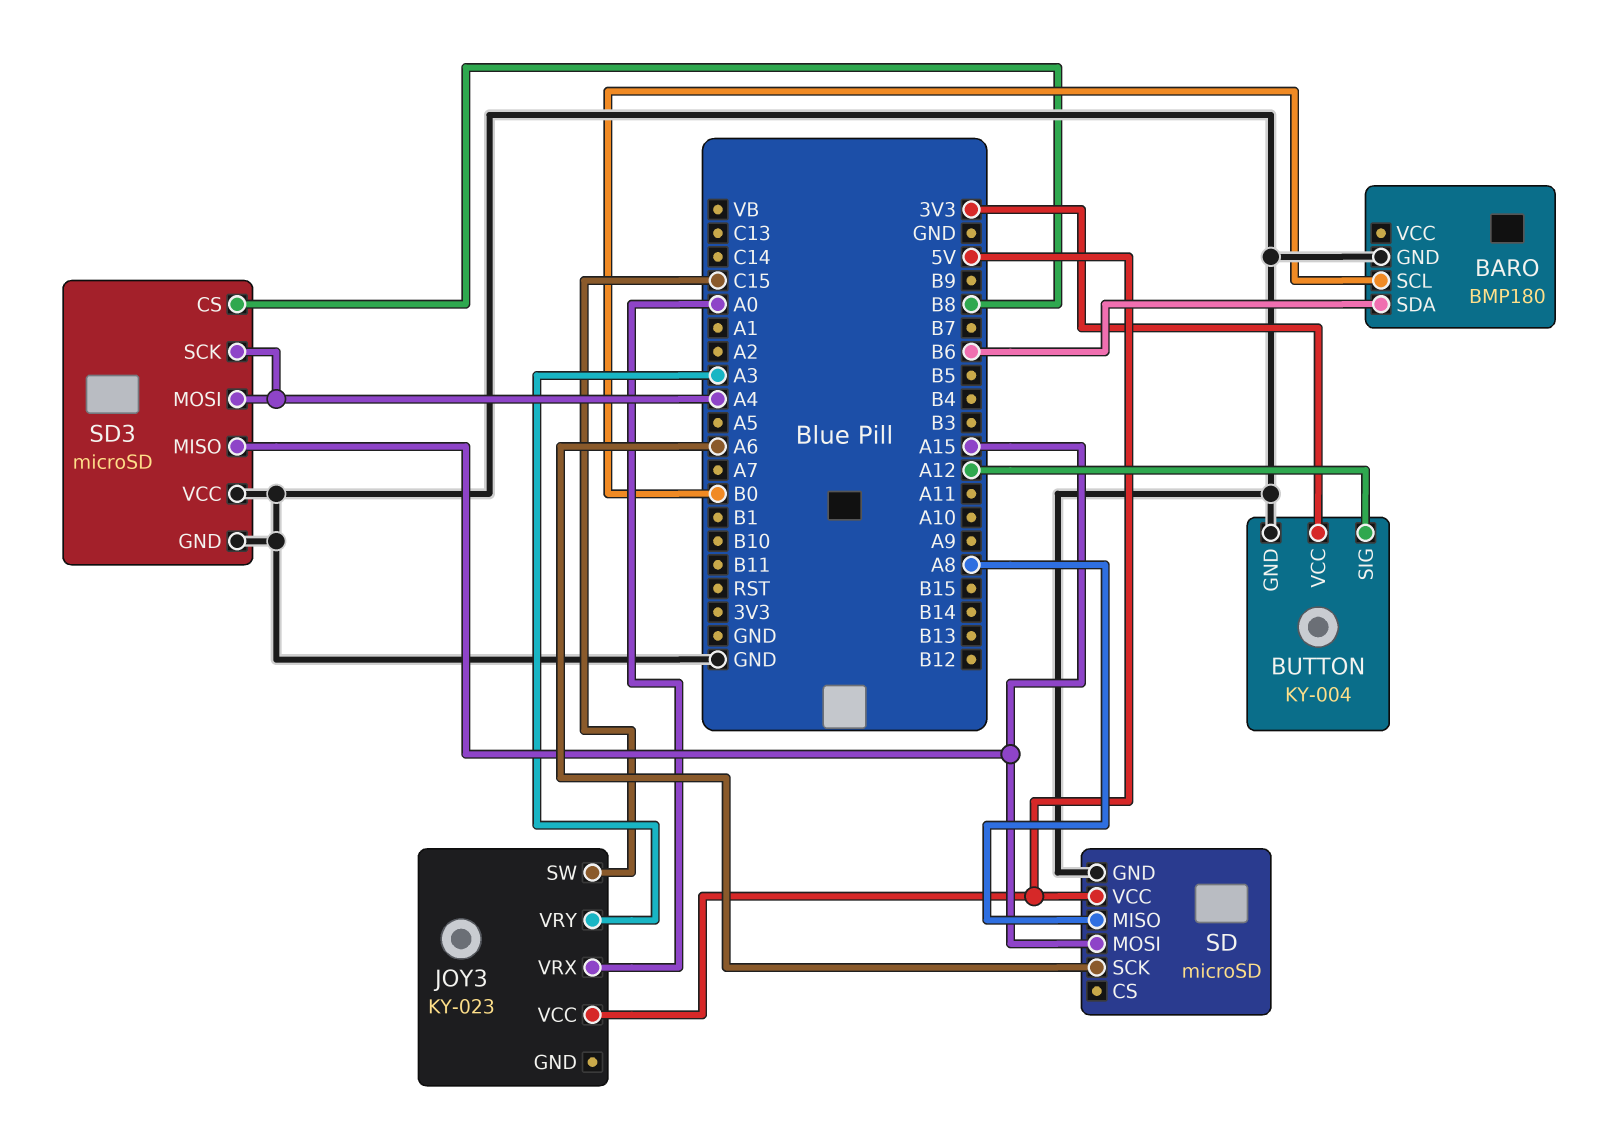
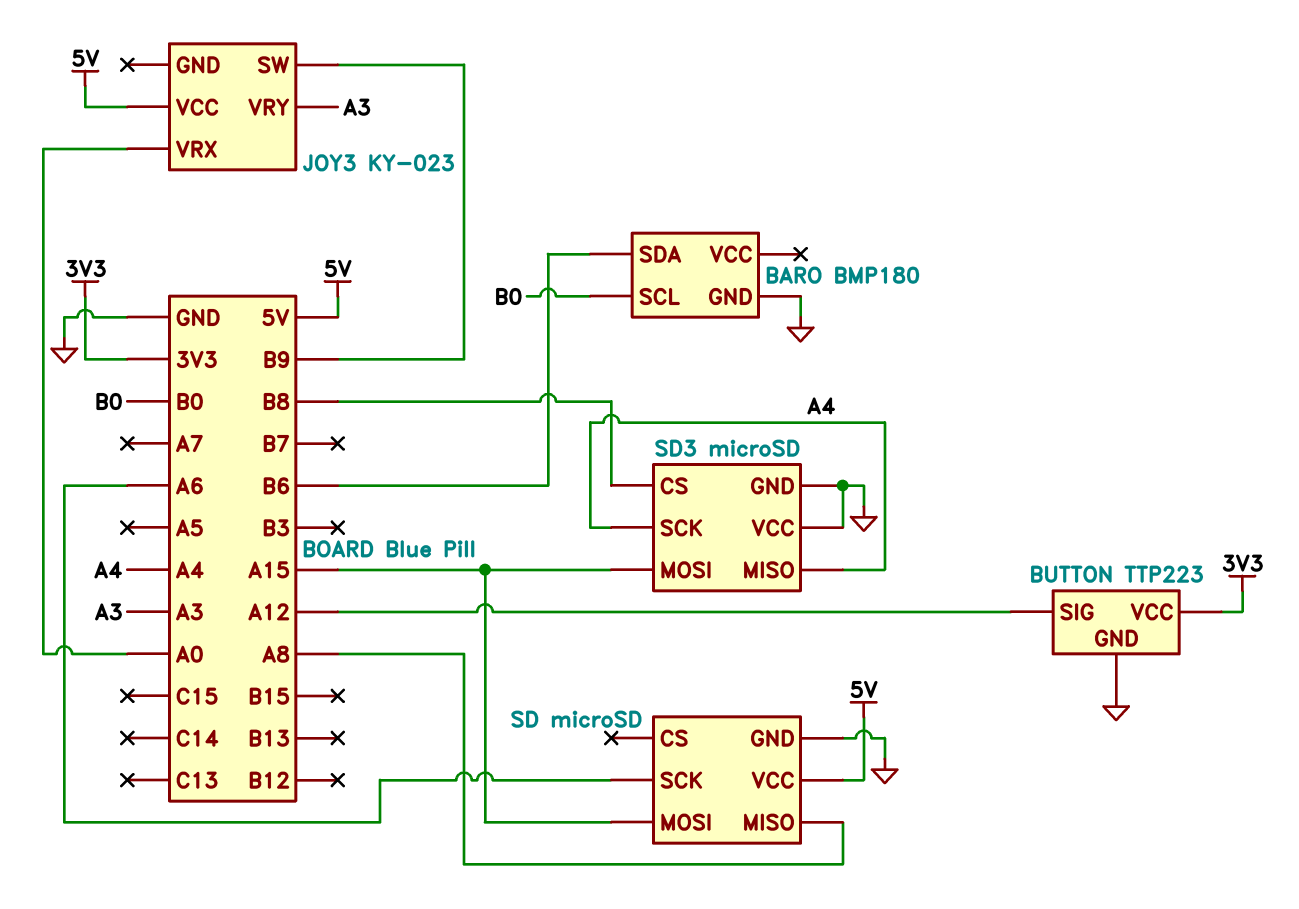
BUTTON: KY-004 -> TTP223
JOY3 pin SW: C15 -> B9
SD3 pin MISO: A15 -> A4
SD3 pin MOSI: A4 -> A15

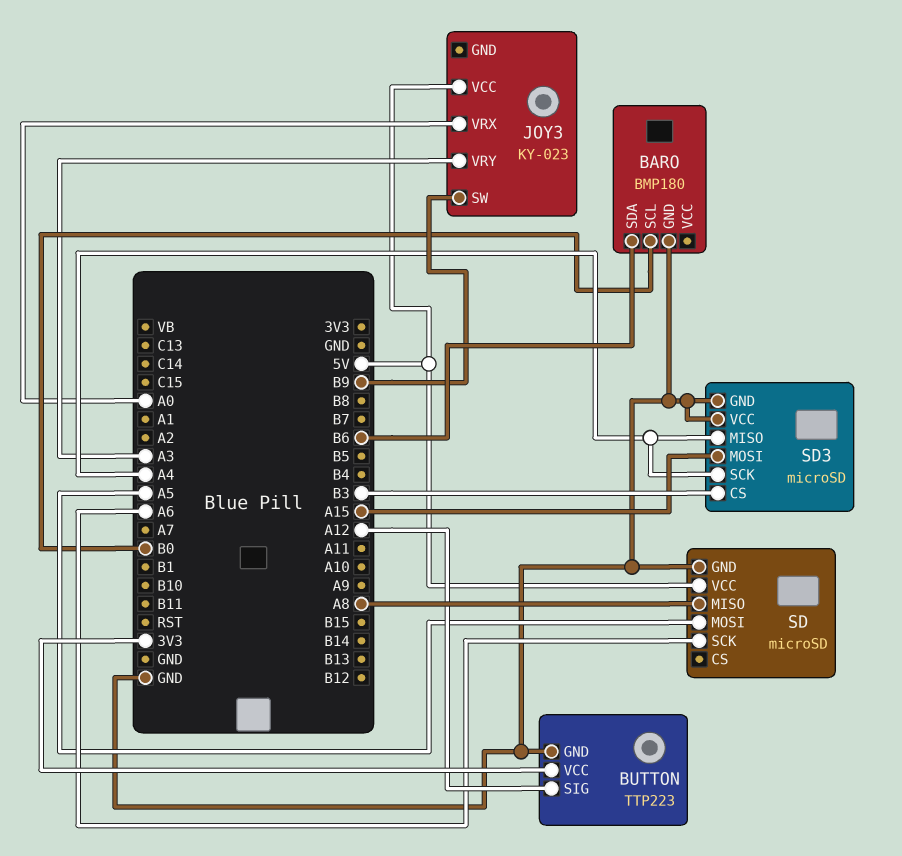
SD pin MOSI: A15 -> A5
SD3 pin CS: B8 -> B3

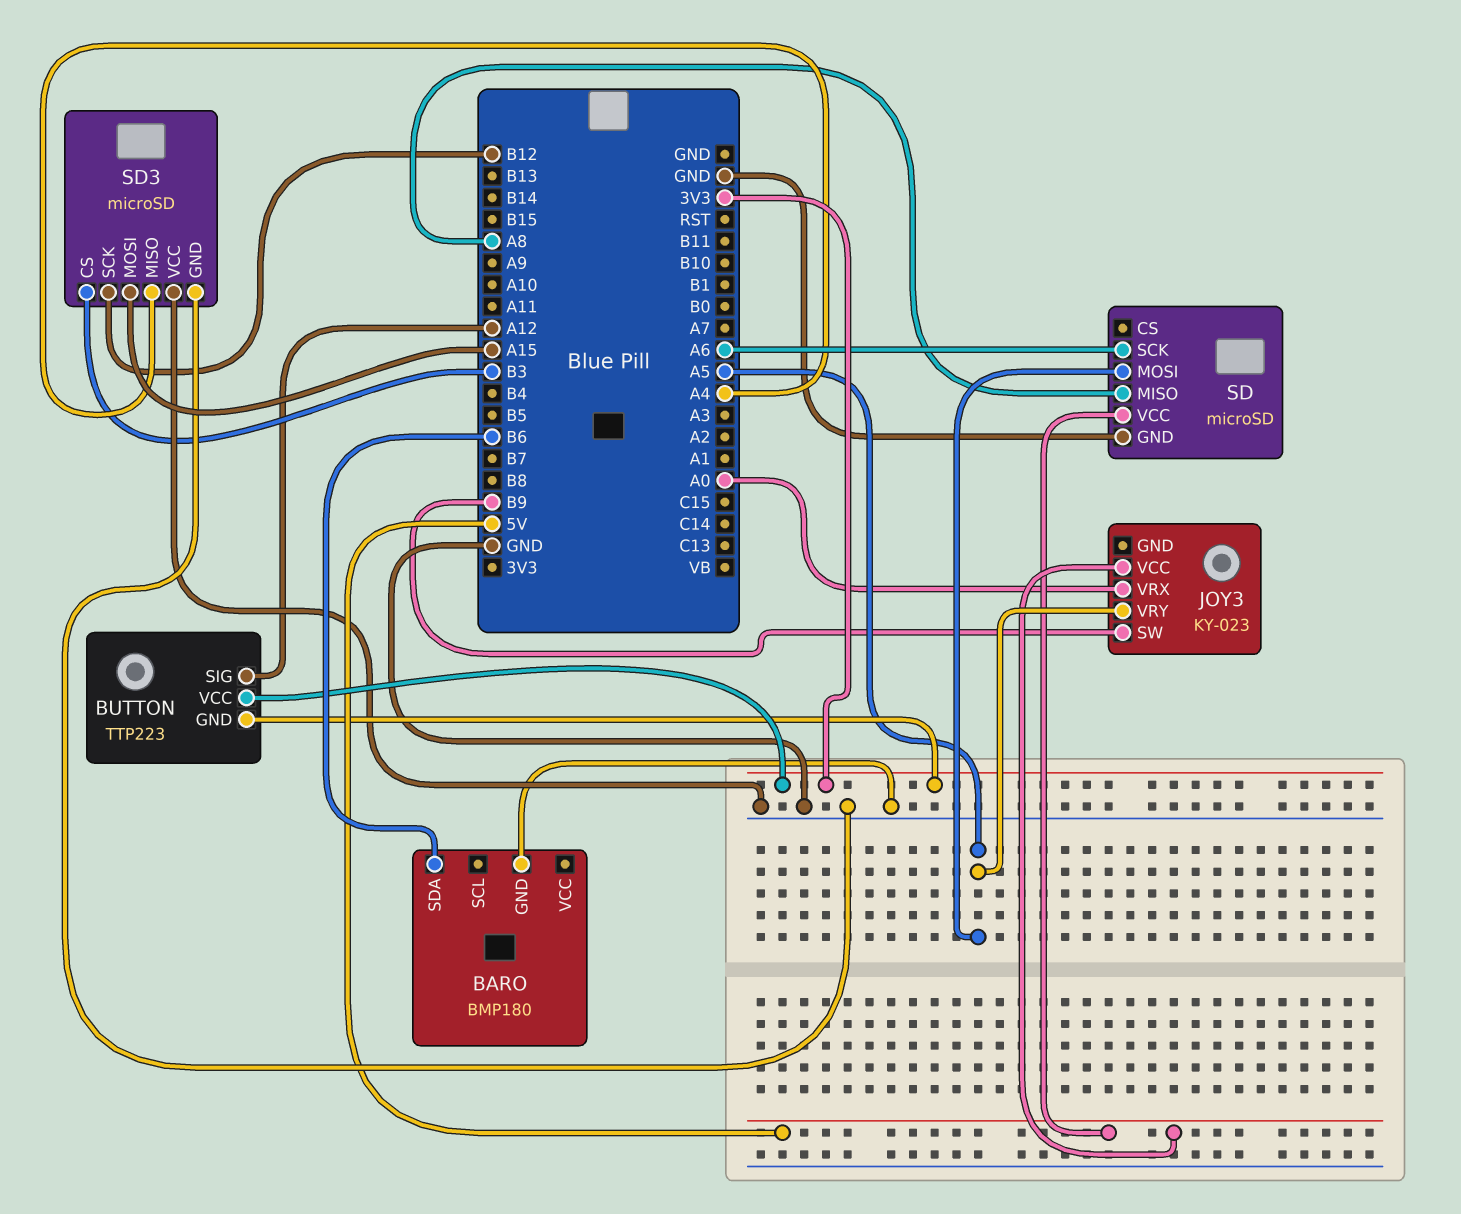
BARO pin SCL: B0 -> none
BUTTON pin GND: GND -> 3V3
JOY3 pin VRY: A3 -> A5
SD3 pin SCK: A4 -> B12

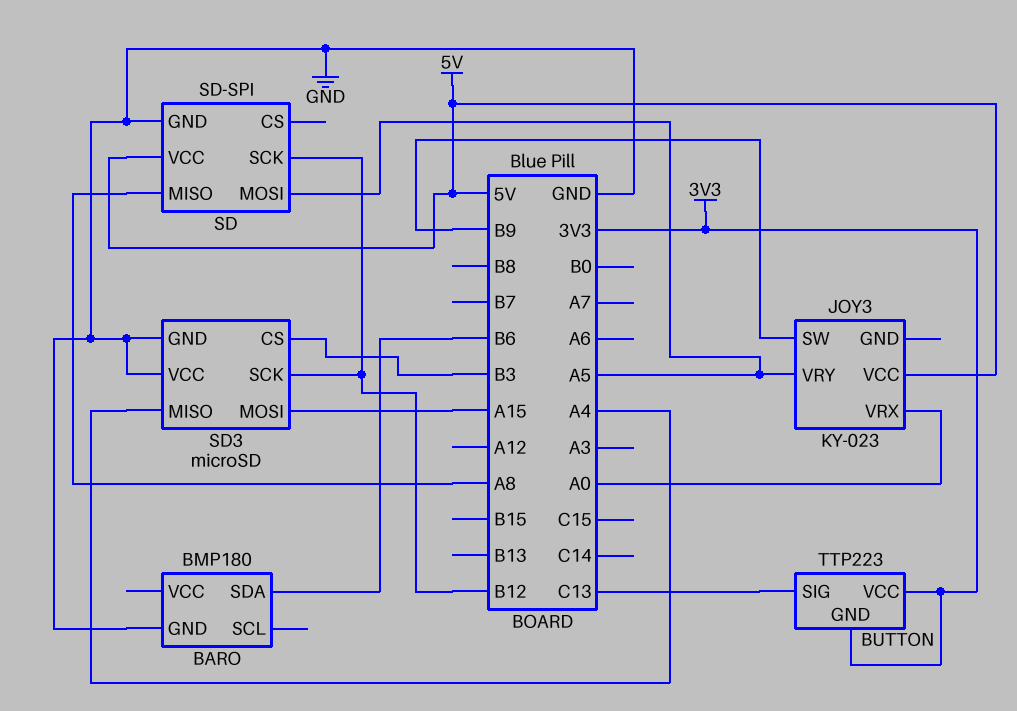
BUTTON pin SIG: A12 -> C13
SD: microSD -> SD-SPI
SD pin SCK: A6 -> B12

